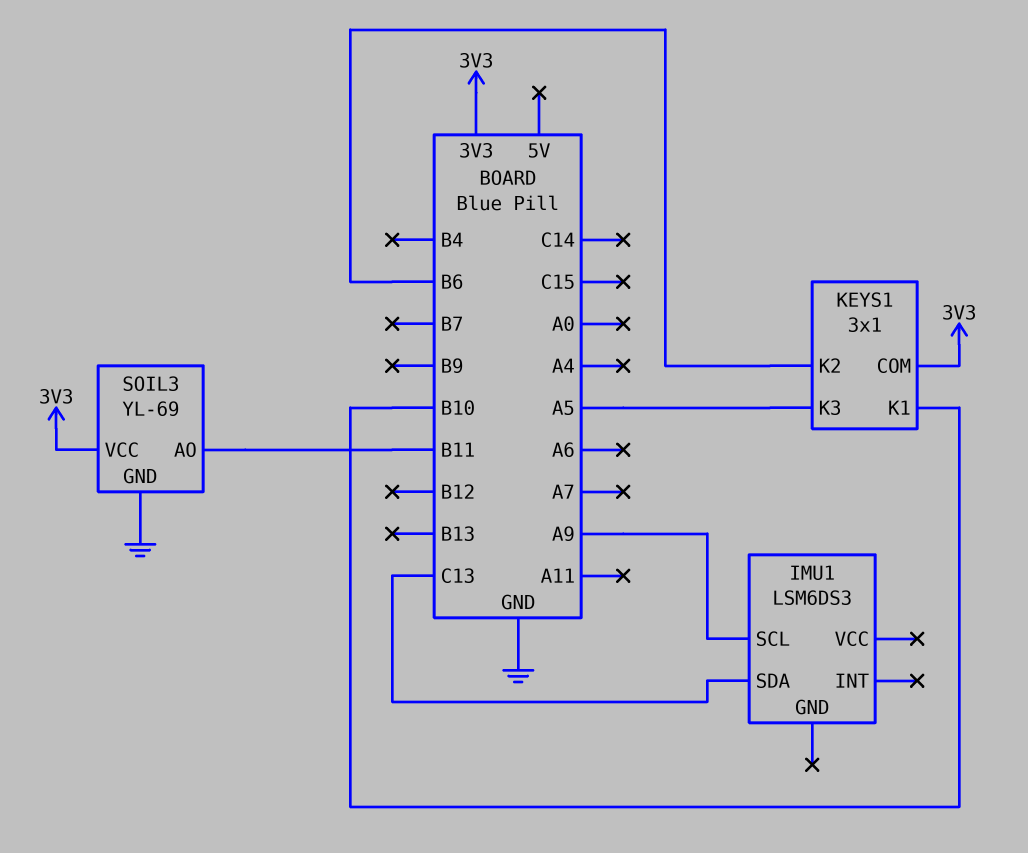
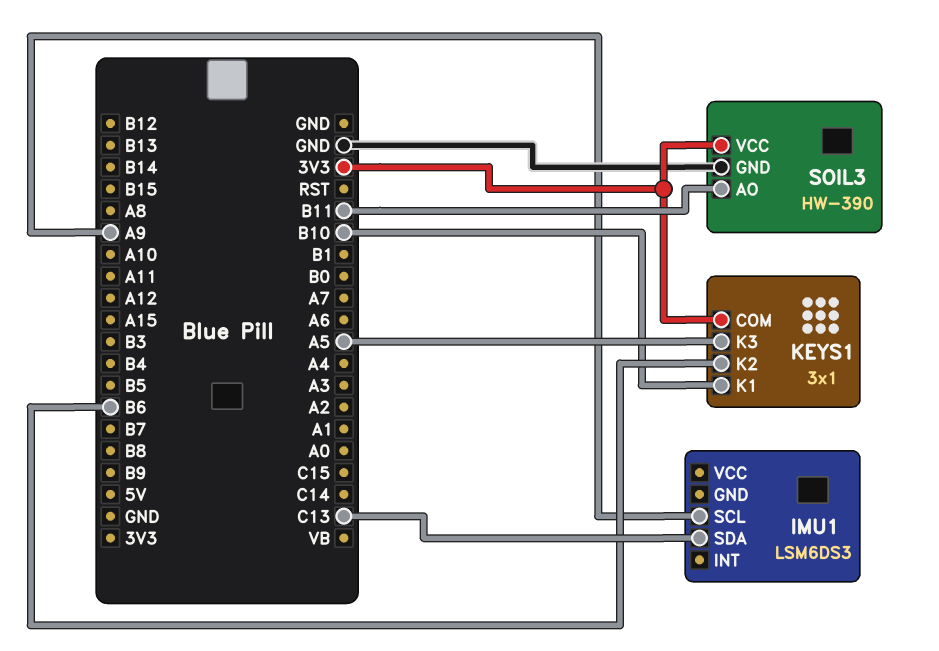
SOIL3: YL-69 -> HW-390

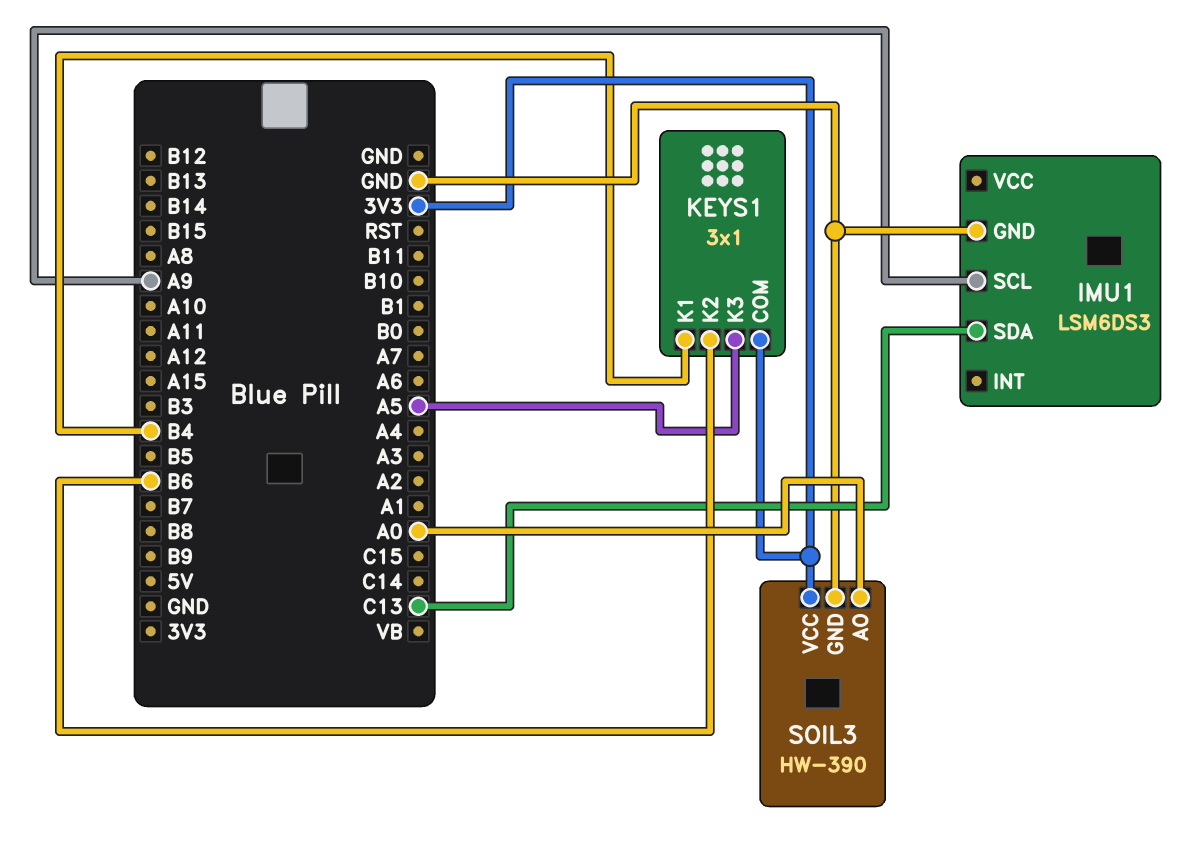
IMU1 pin GND: none -> GND
KEYS1 pin K1: B10 -> B4
SOIL3 pin AO: B11 -> A0

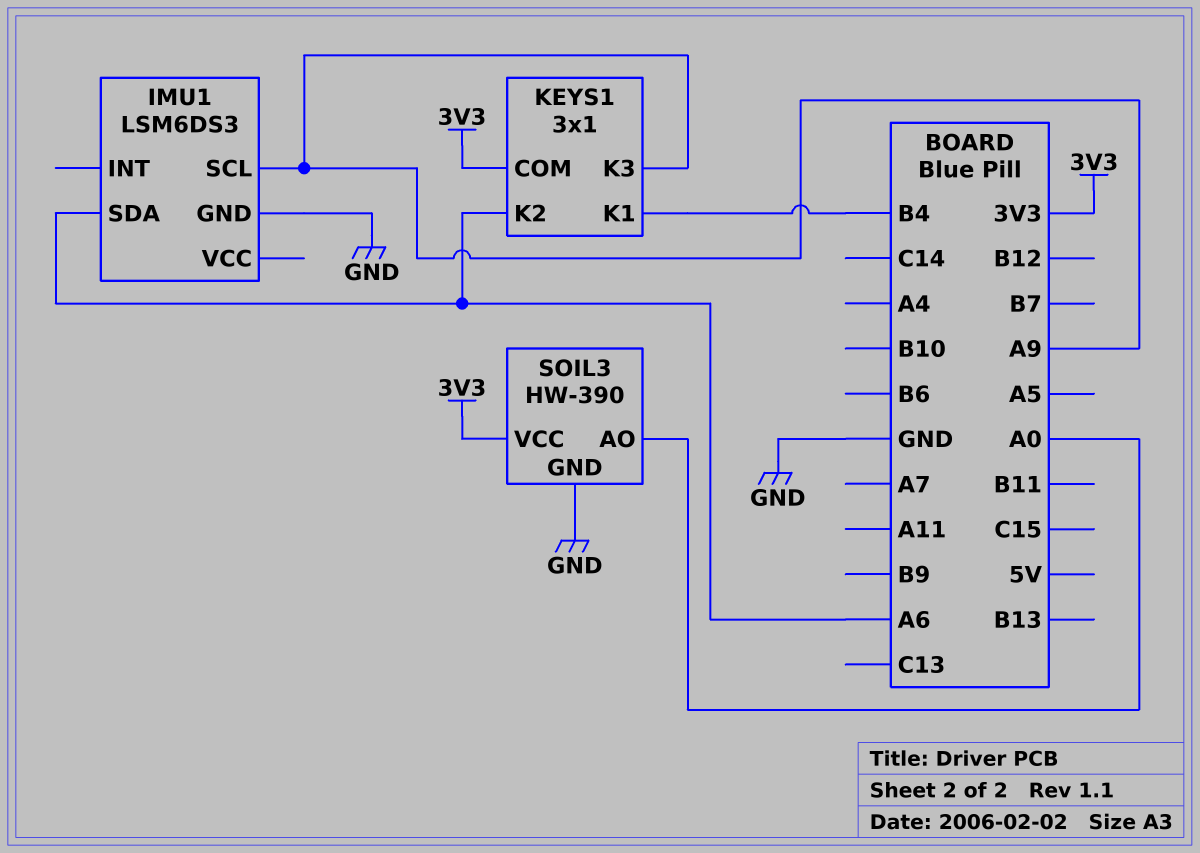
IMU1 pin SDA: C13 -> A6
KEYS1 pin K2: B6 -> A6
KEYS1 pin K3: A5 -> A9

